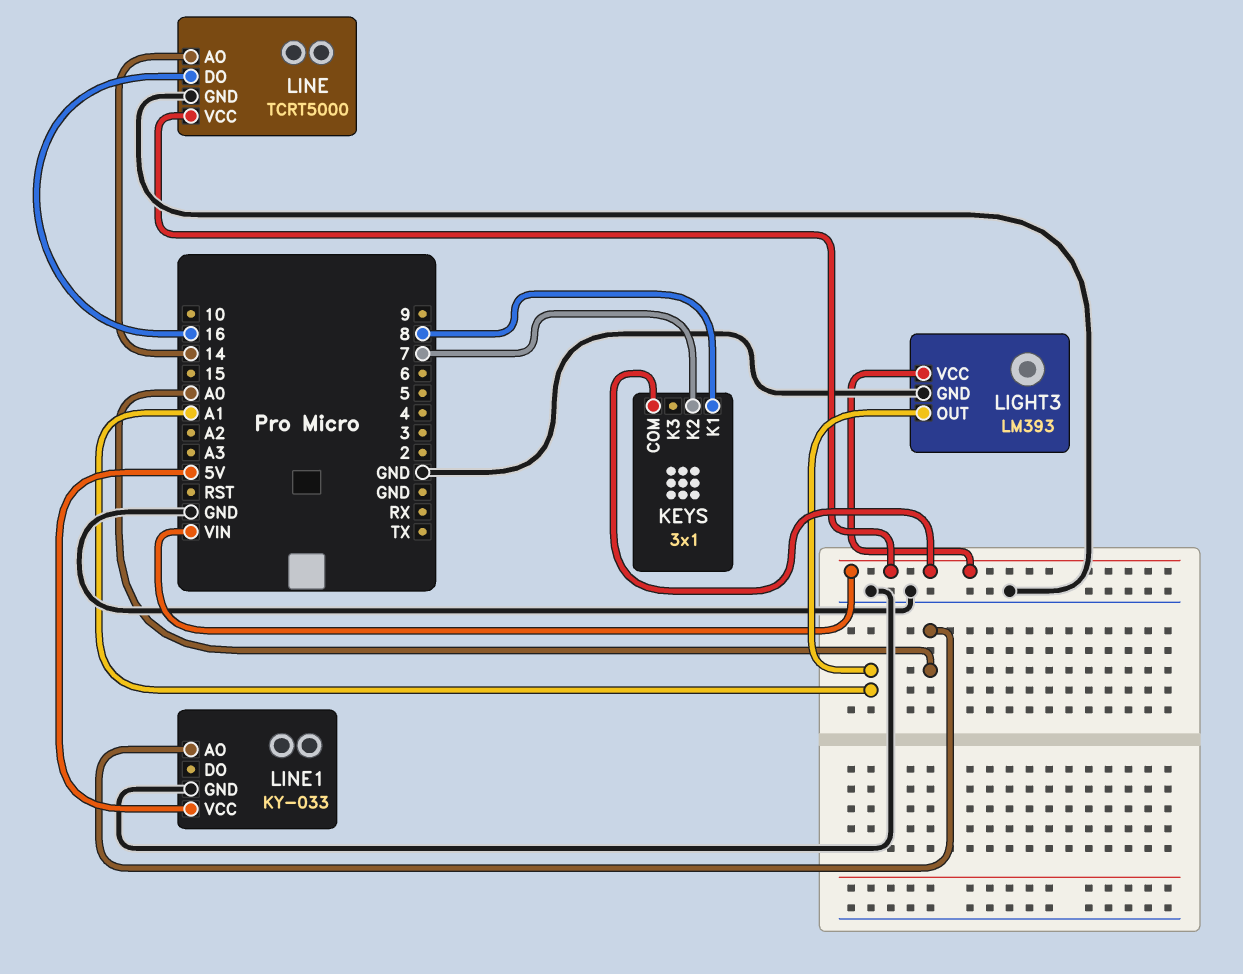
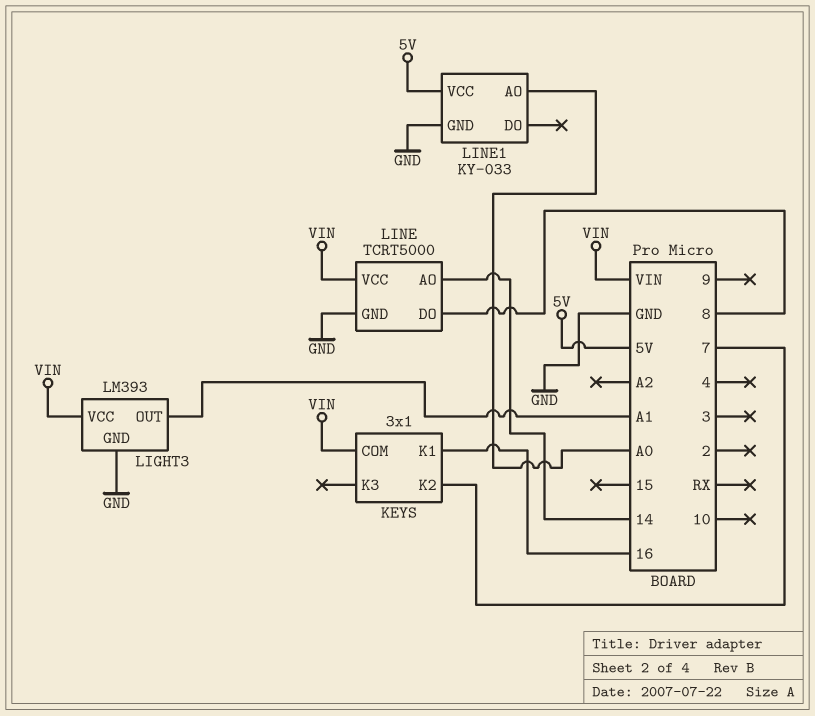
KEYS pin K1: 8 -> 16
LINE pin DO: 16 -> 8

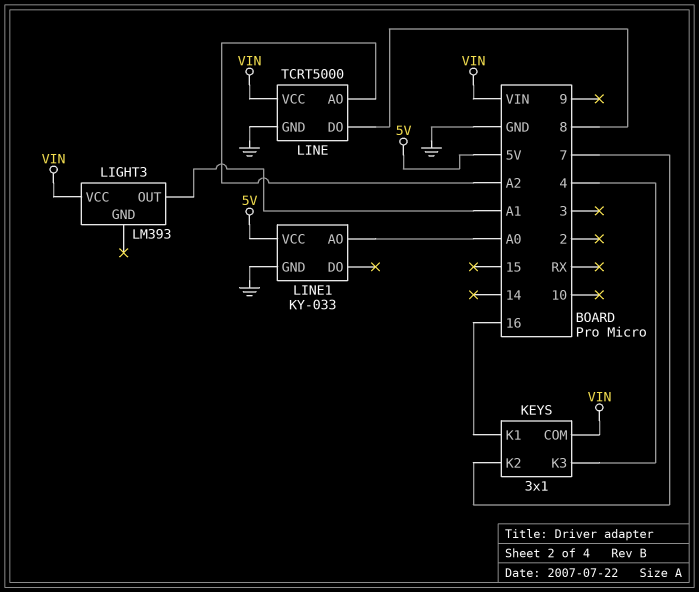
KEYS pin K3: none -> 4
LIGHT3 pin GND: GND -> none
LINE pin AO: 14 -> A2

